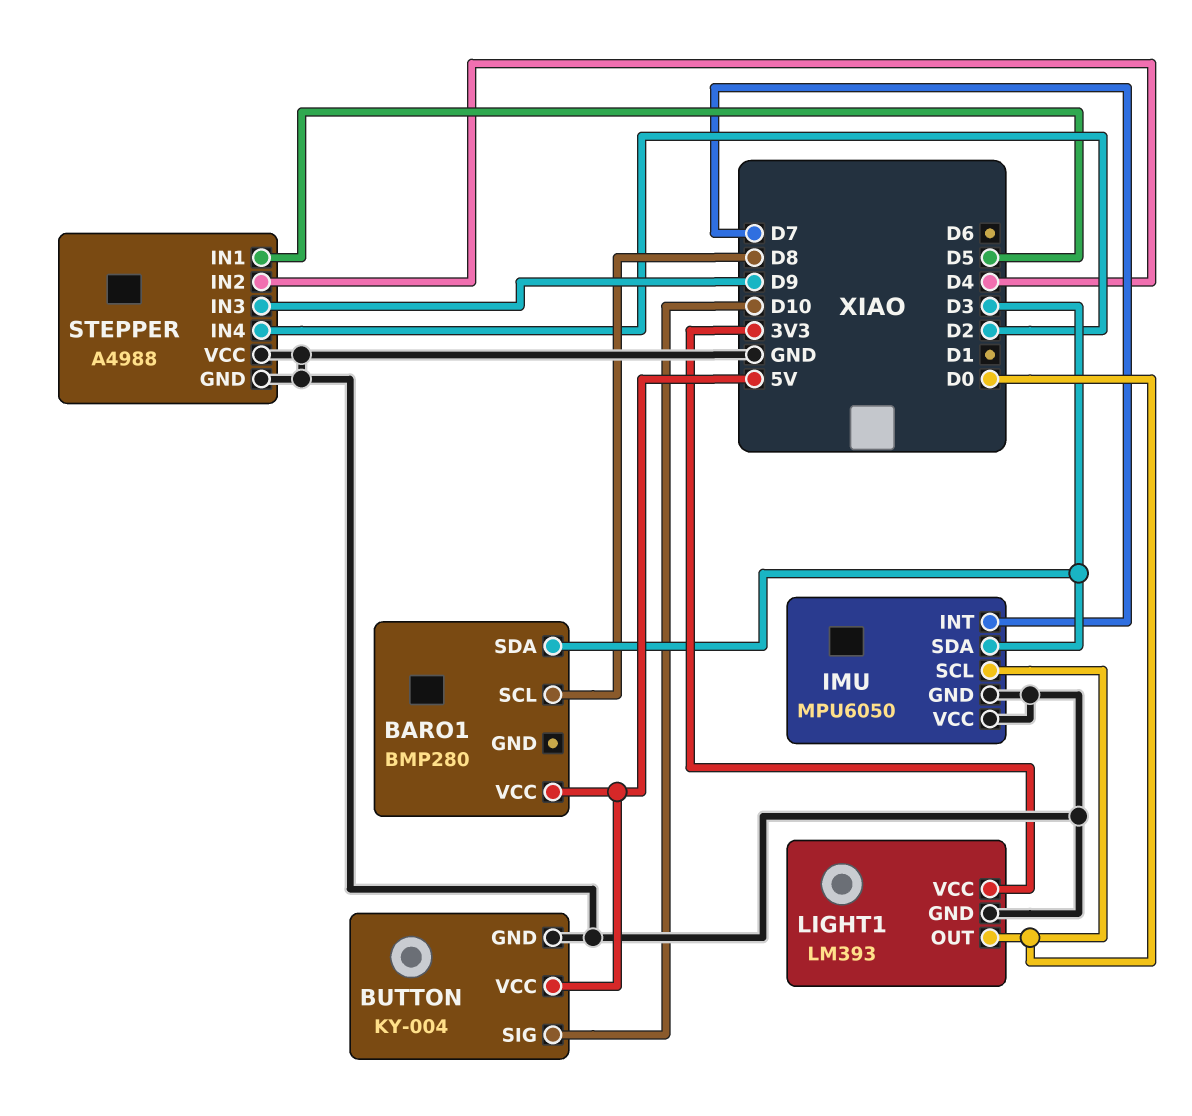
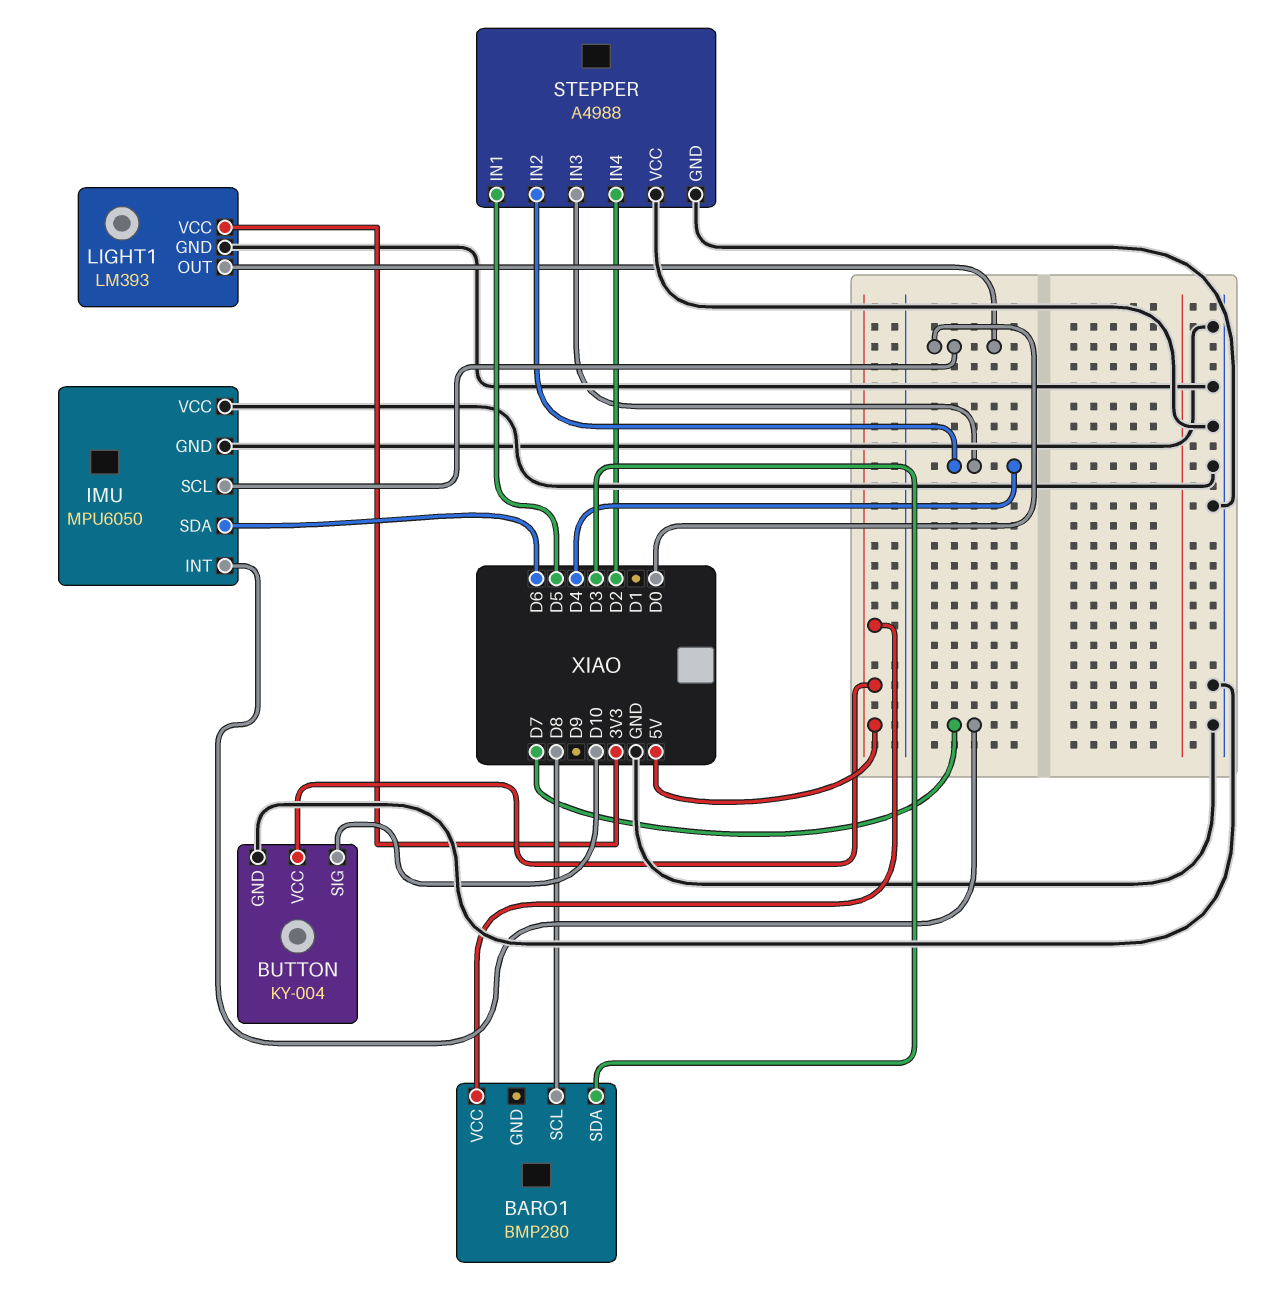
IMU pin SDA: D3 -> D6
STEPPER pin IN3: D9 -> D4

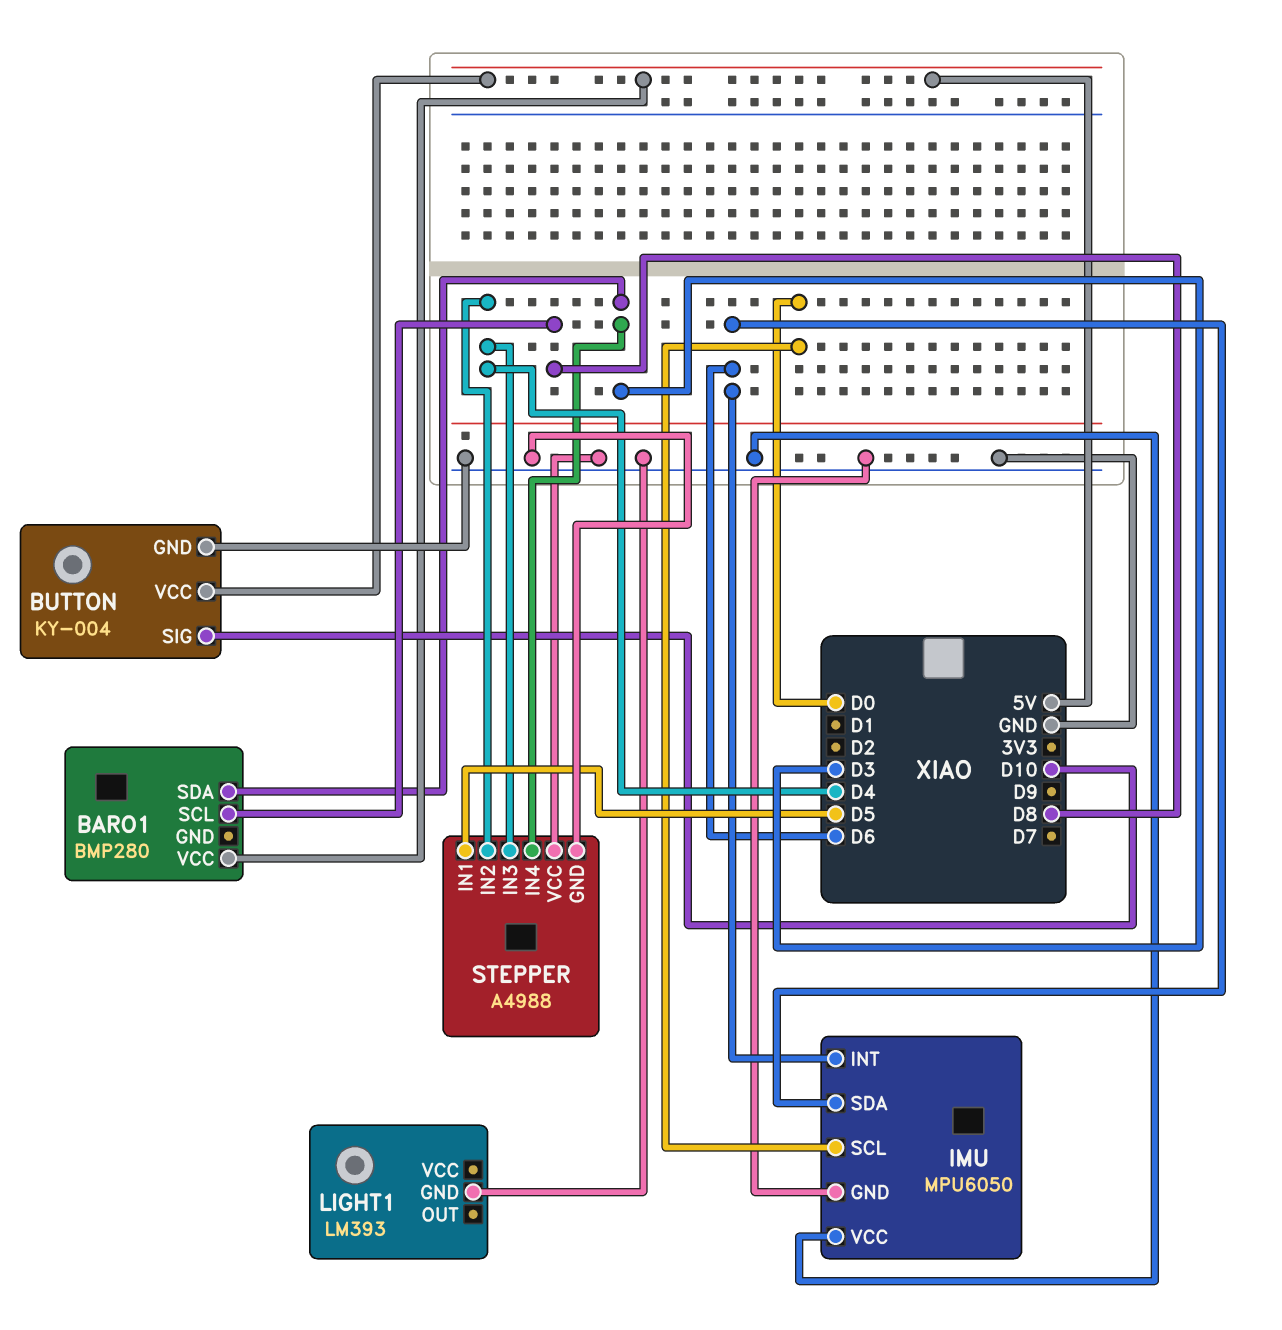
IMU pin INT: D7 -> D6
LIGHT1 pin OUT: D0 -> none
LIGHT1 pin VCC: 3V3 -> none
STEPPER pin IN4: D2 -> D3

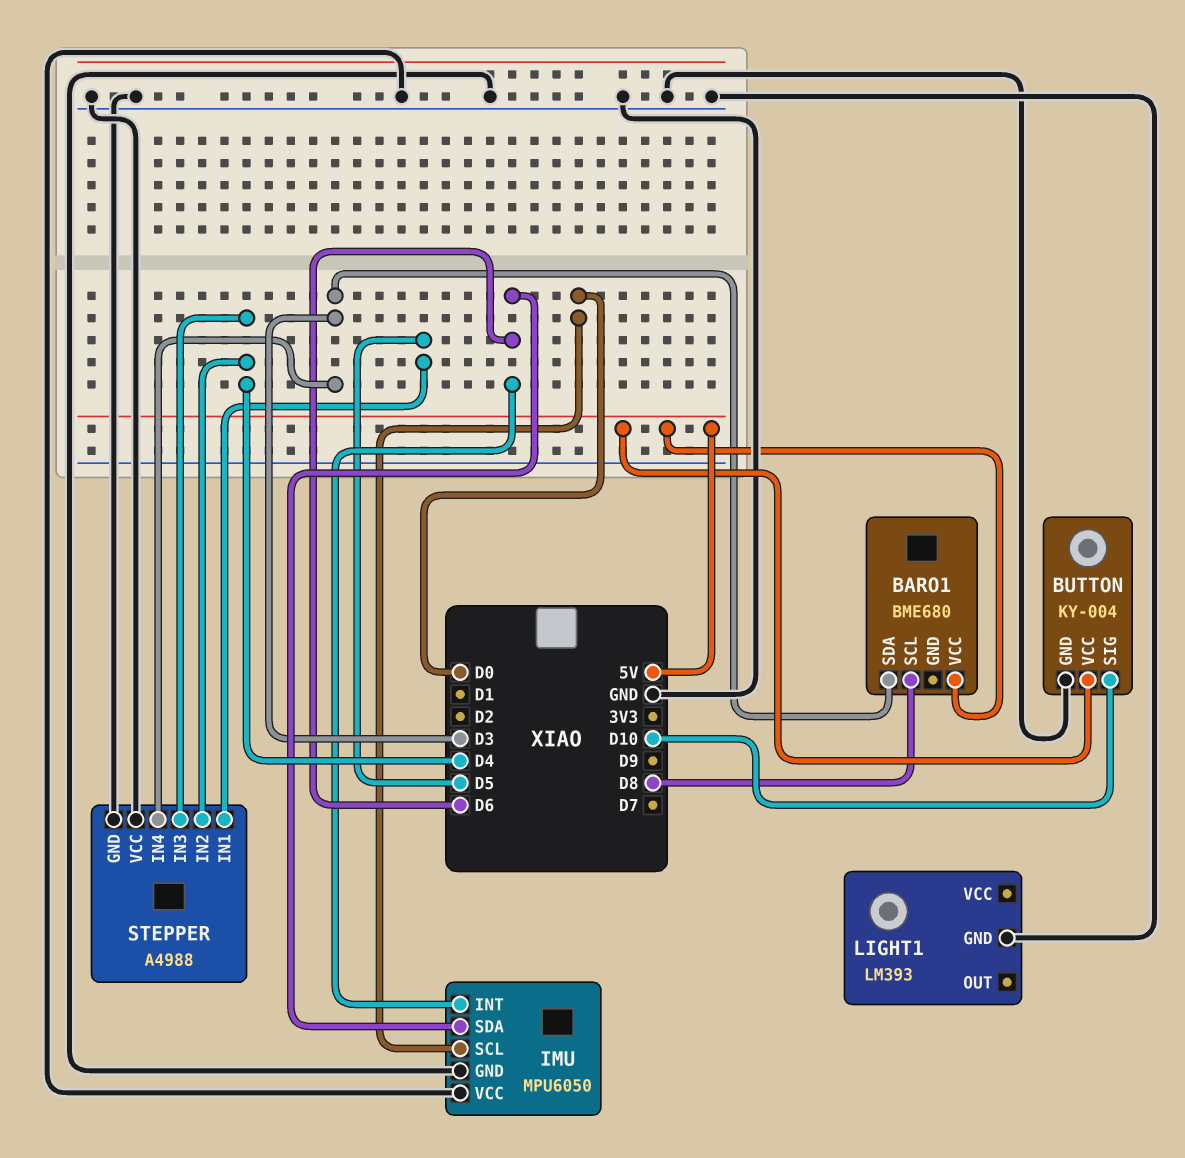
BARO1: BMP280 -> BME680

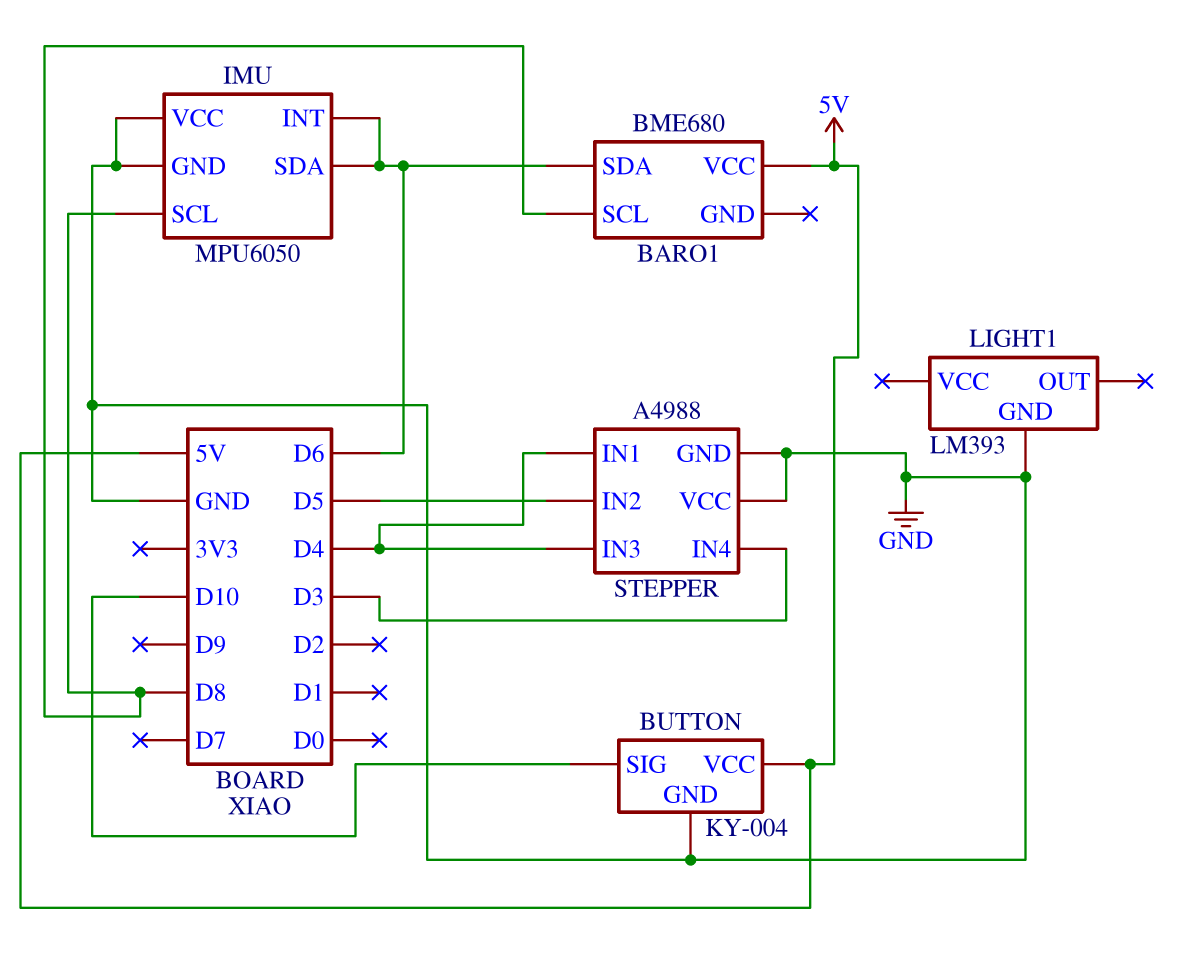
BARO1 pin SDA: D3 -> D6
IMU pin SCL: D0 -> D8
STEPPER pin IN1: D5 -> D4
STEPPER pin IN2: D4 -> D5

